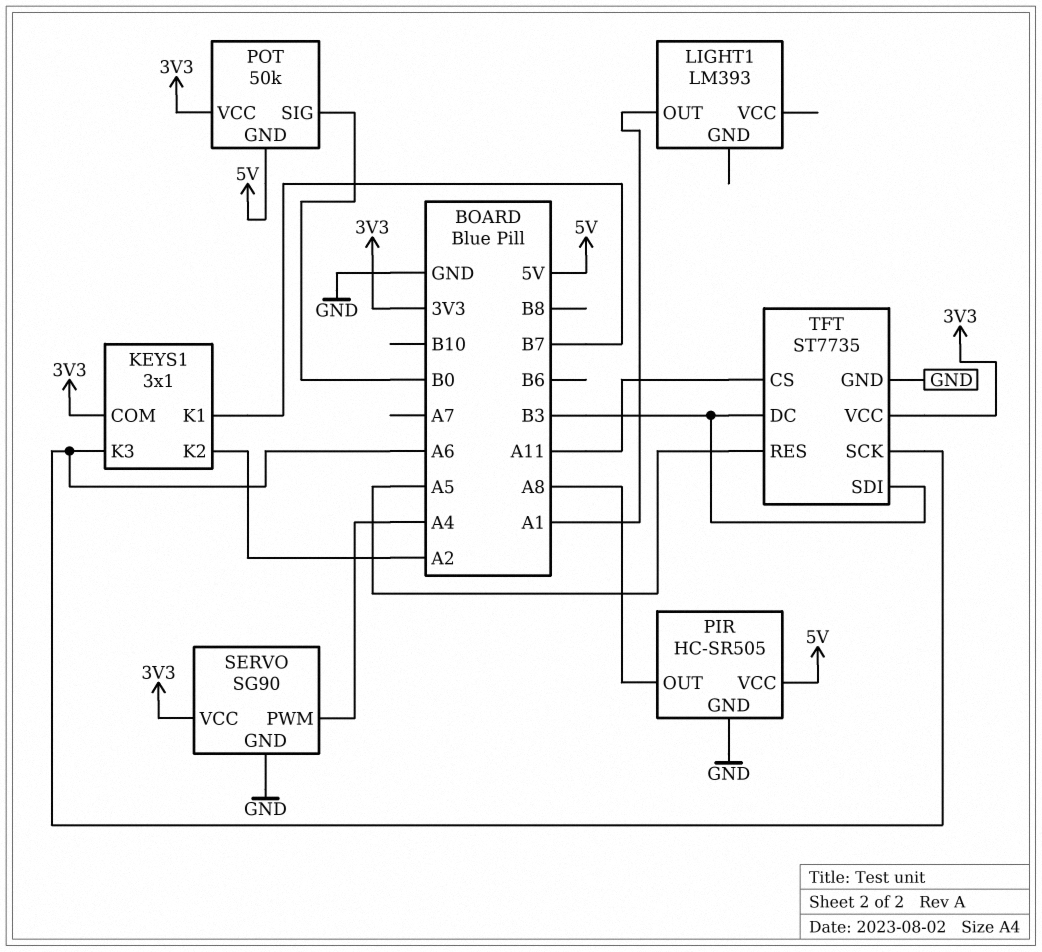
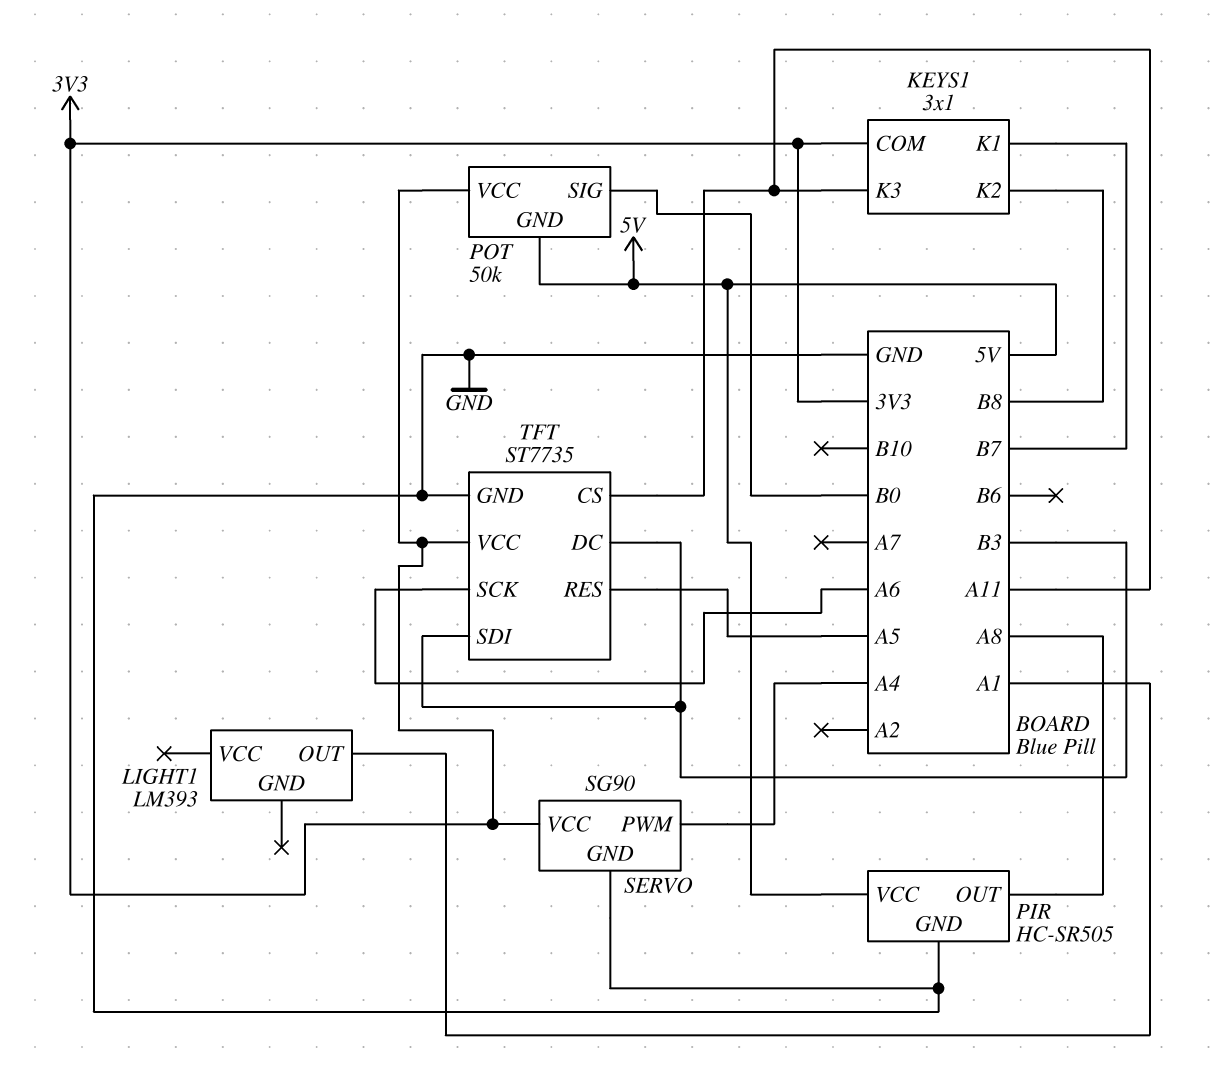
KEYS1 pin K2: A2 -> B8
KEYS1 pin K3: A6 -> A11

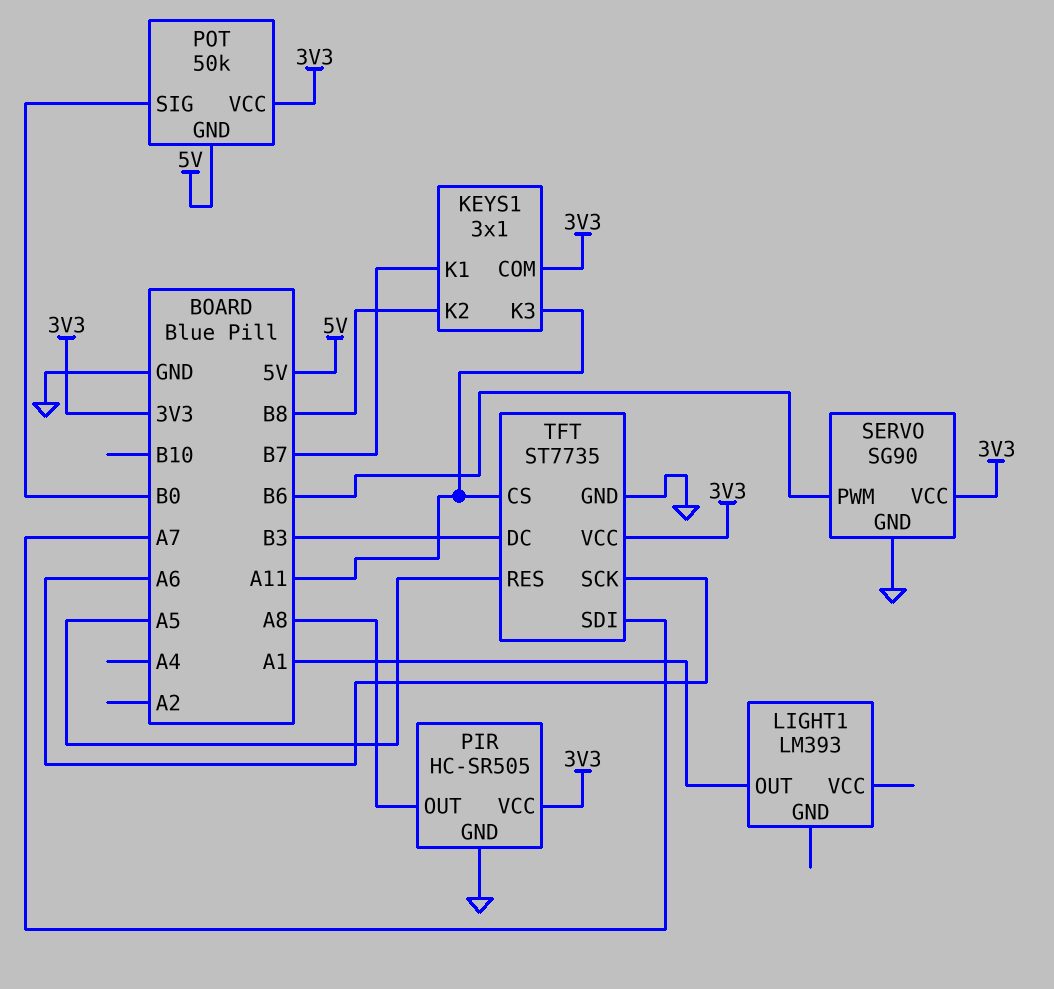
PIR pin VCC: 5V -> 3V3
SERVO pin PWM: A4 -> B6
TFT pin SDI: B3 -> A7

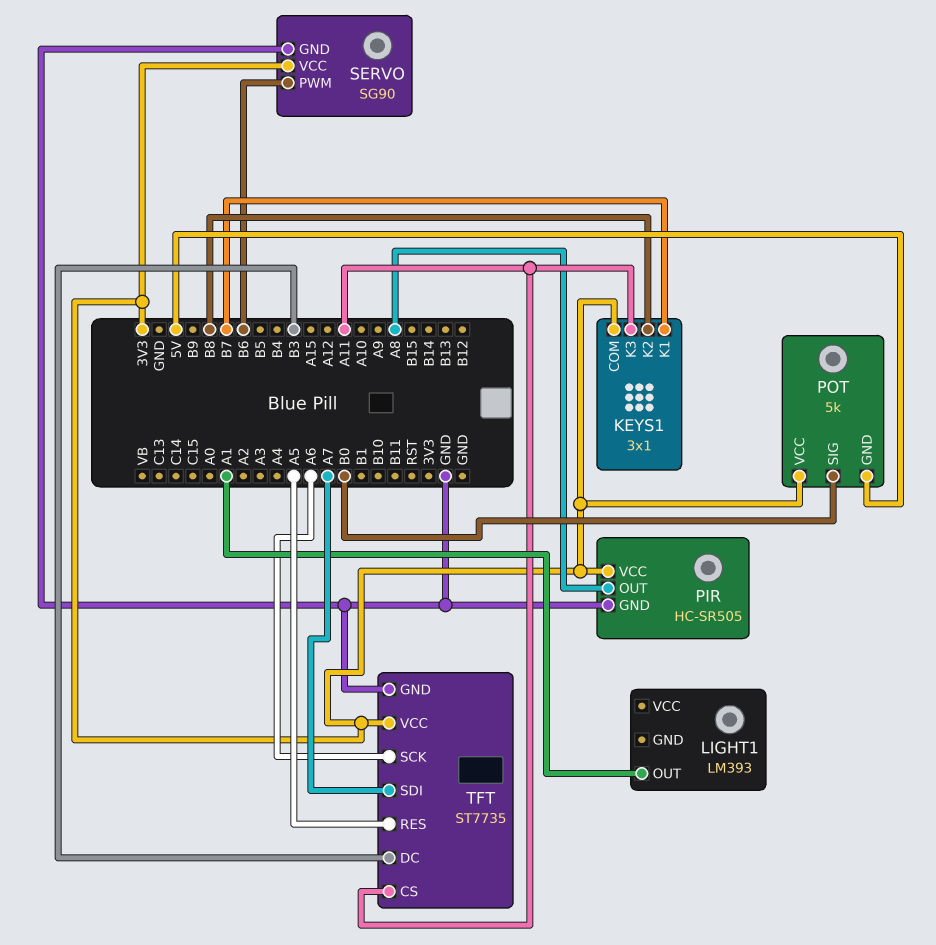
POT: 50k -> 5k

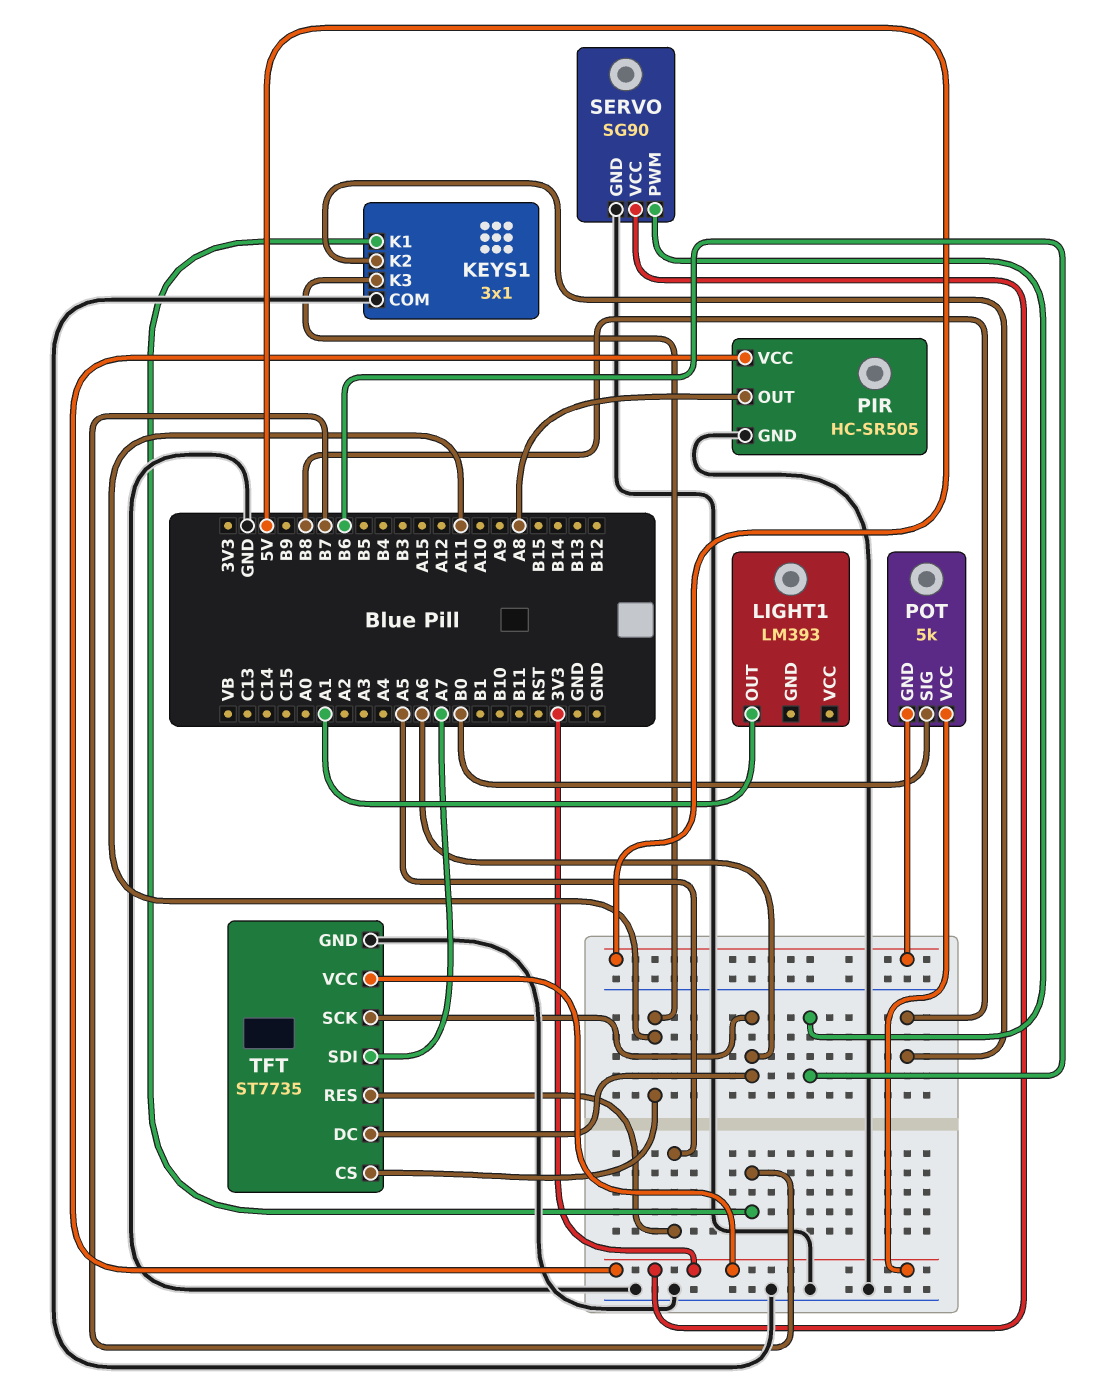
KEYS1 pin COM: 3V3 -> GND
TFT pin DC: B3 -> A6

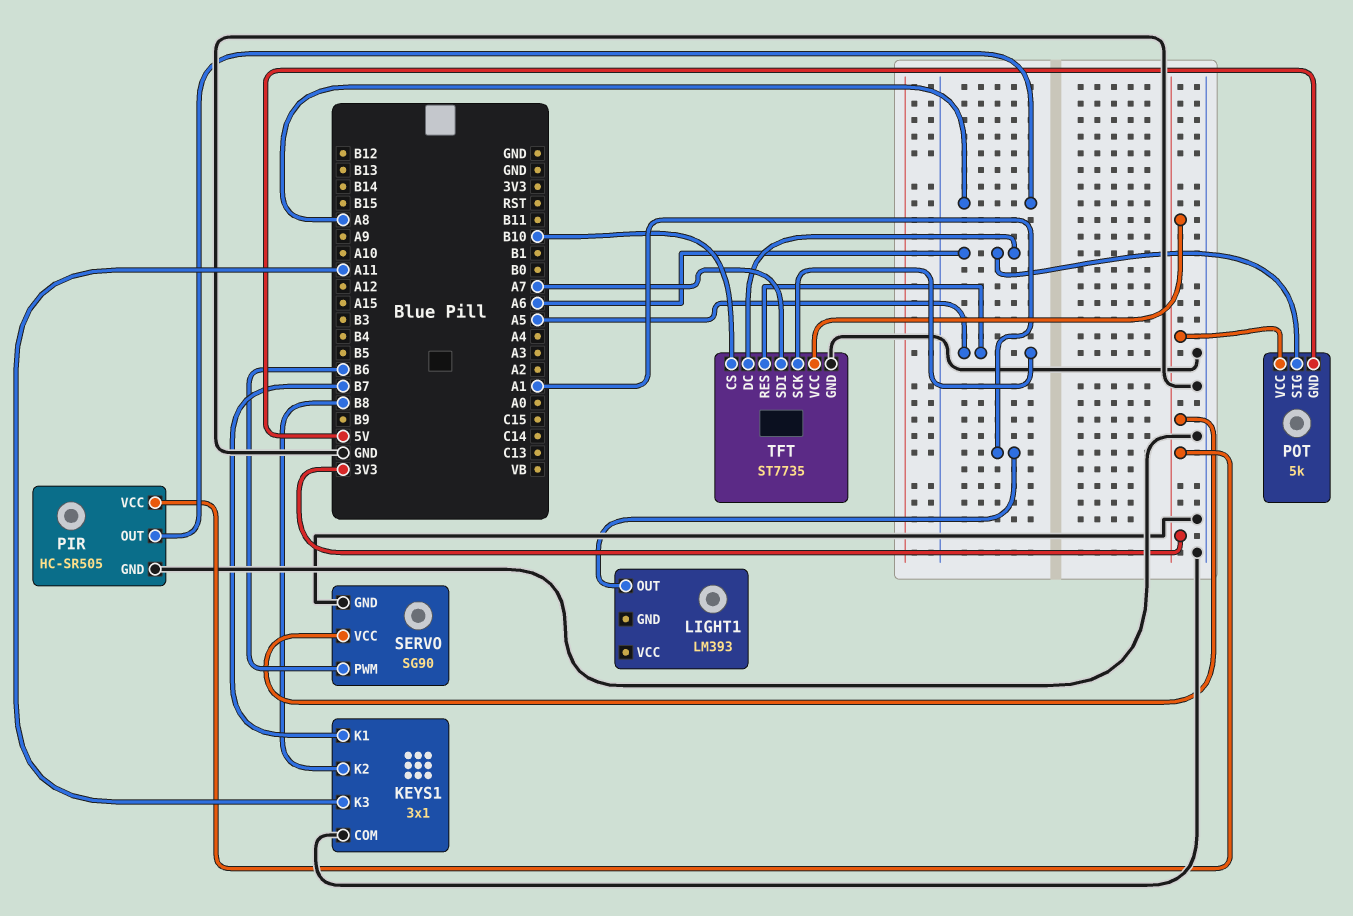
POT pin SIG: B0 -> A6
TFT pin CS: A11 -> B10
TFT pin SCK: A6 -> A5

